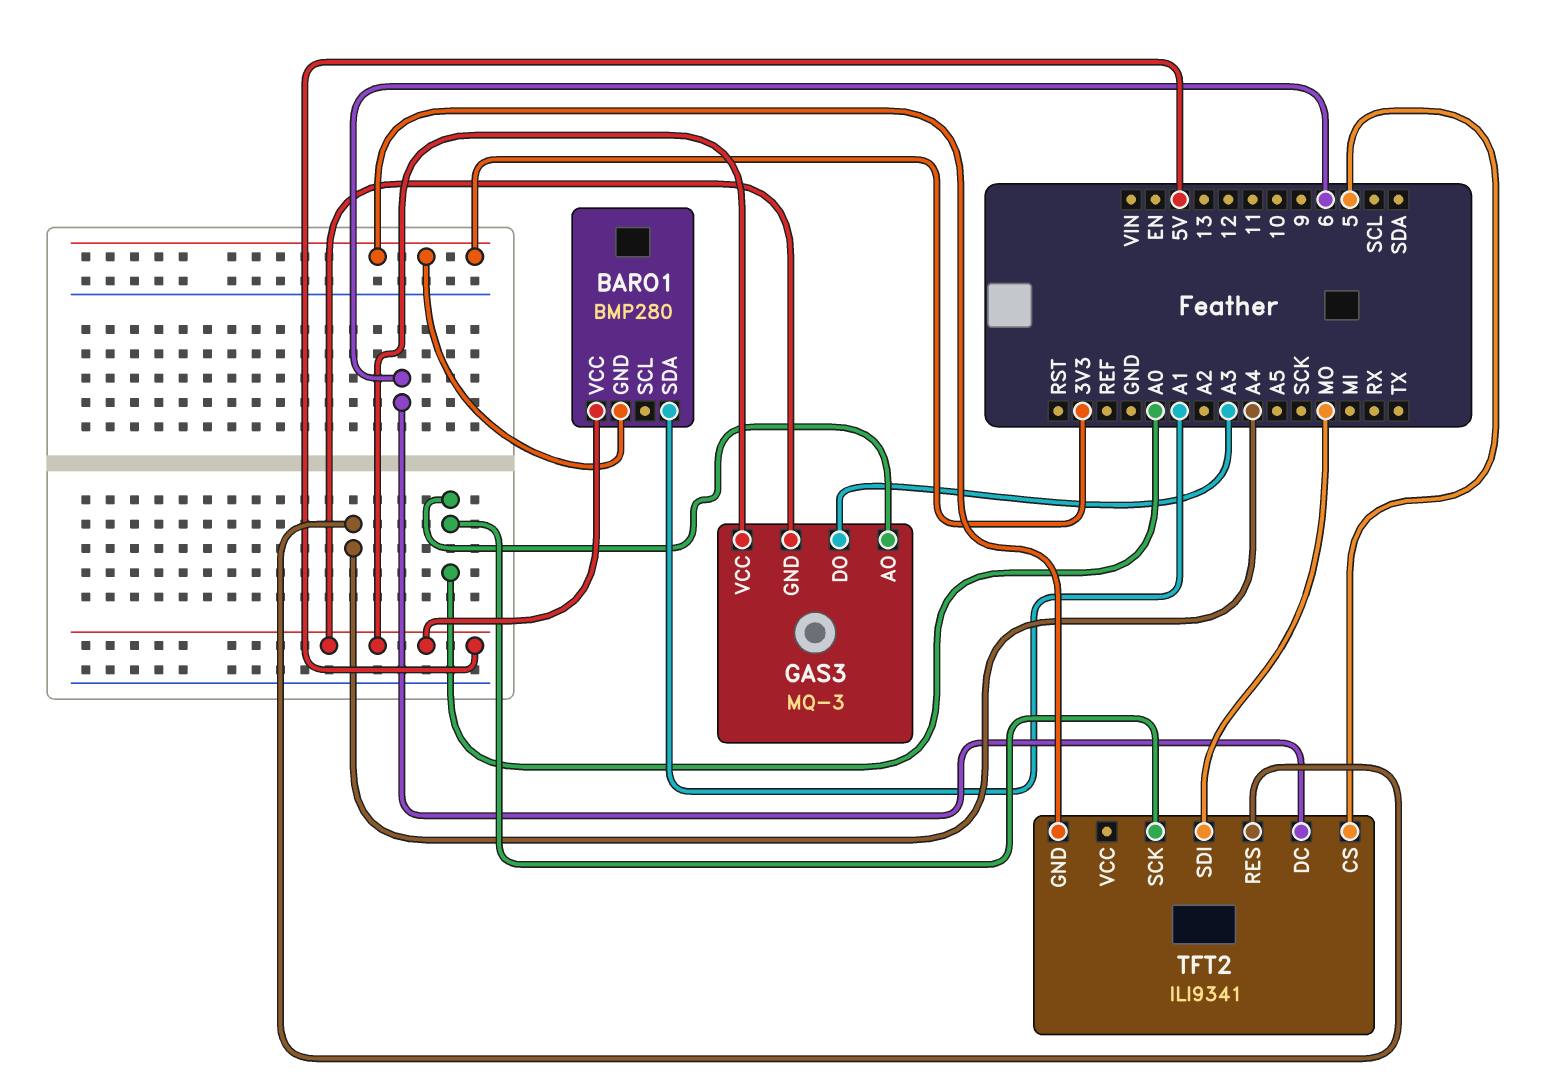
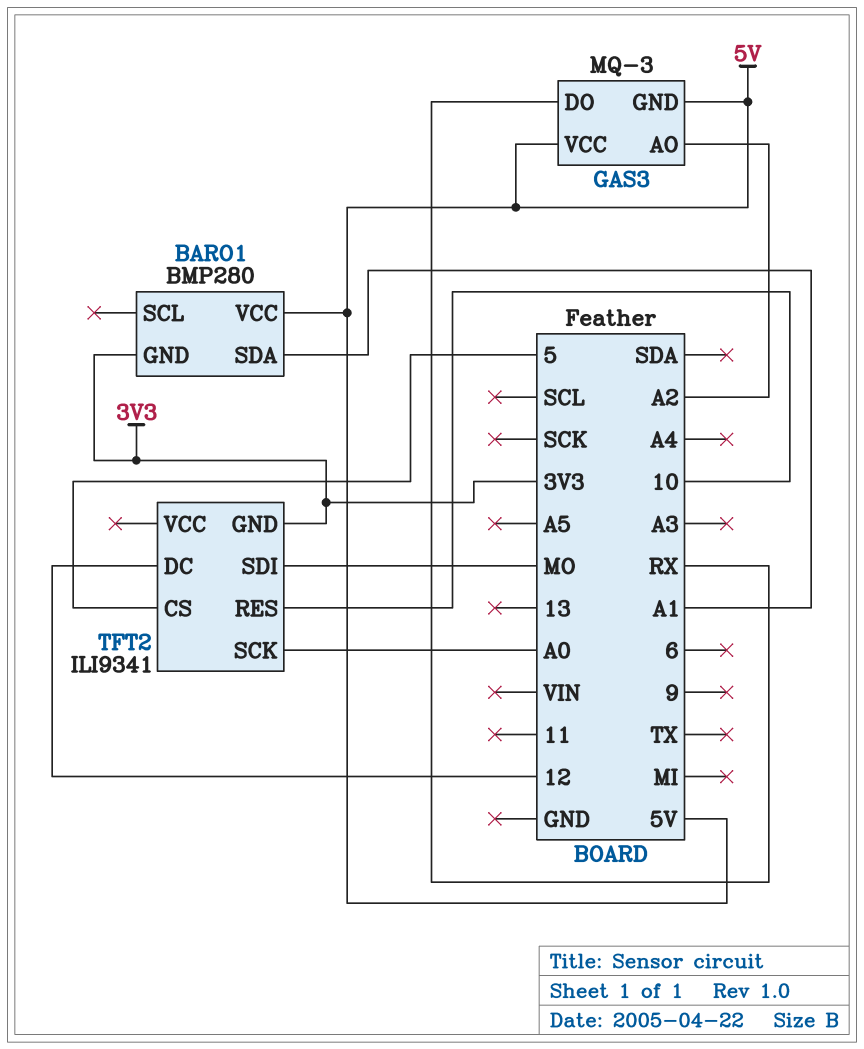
GAS3 pin AO: A0 -> A2
GAS3 pin DO: A3 -> RX
TFT2 pin DC: 6 -> 12
TFT2 pin RES: A4 -> 10

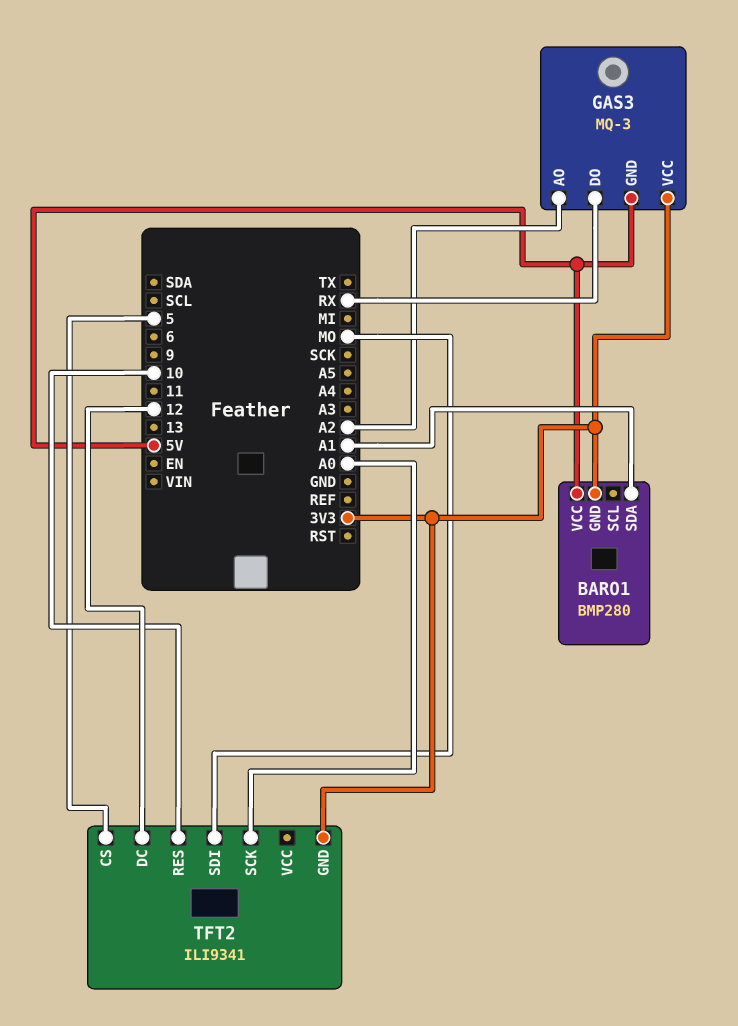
GAS3 pin VCC: 5V -> 3V3

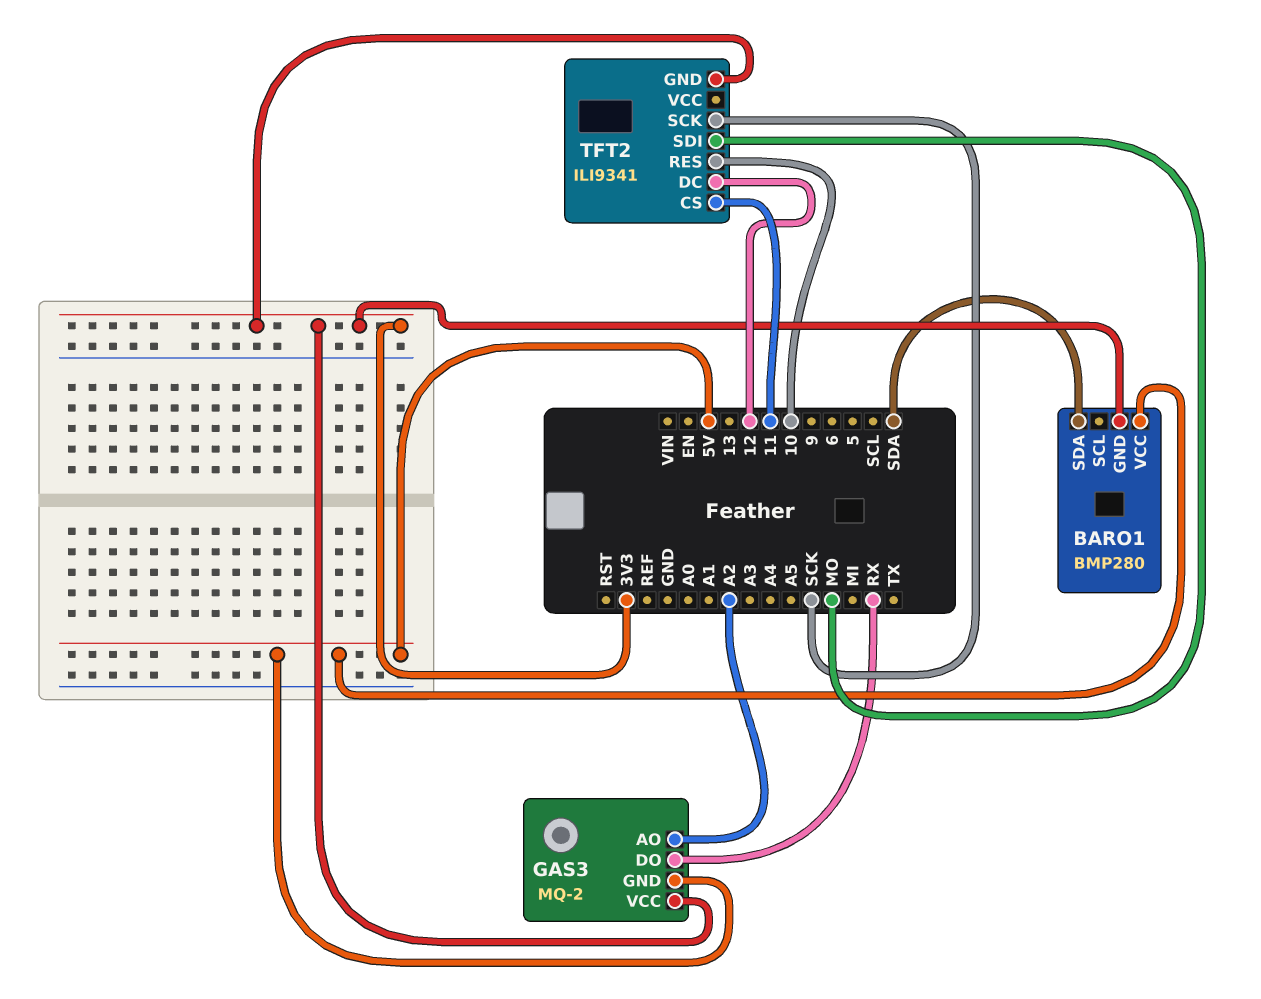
BARO1 pin SDA: A1 -> SDA
GAS3: MQ-3 -> MQ-2
TFT2 pin CS: 5 -> 11
TFT2 pin SCK: A0 -> SCK

